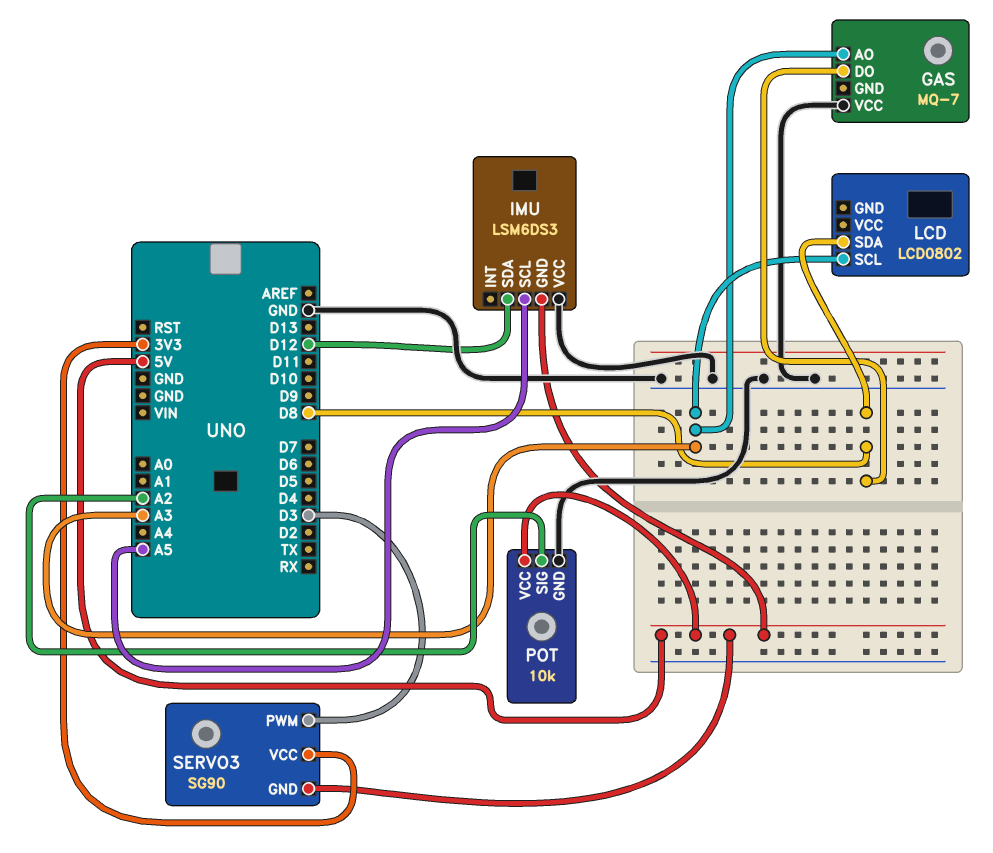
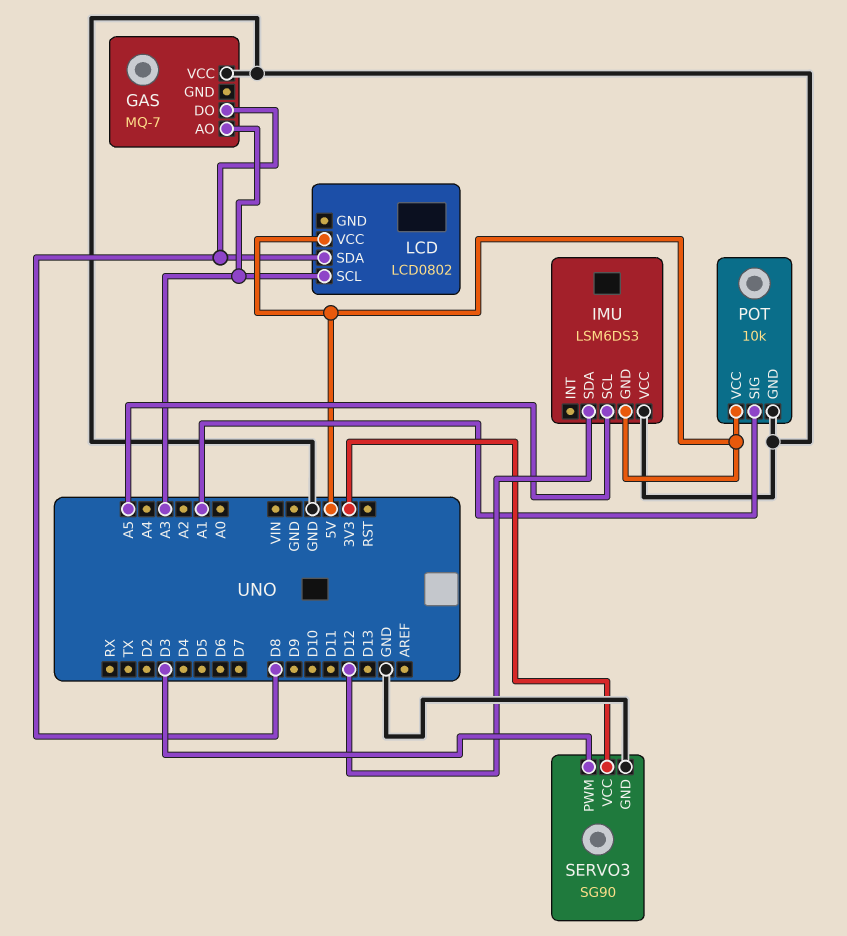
LCD pin VCC: none -> 5V
POT pin SIG: A2 -> A1
SERVO3 pin GND: 5V -> GND

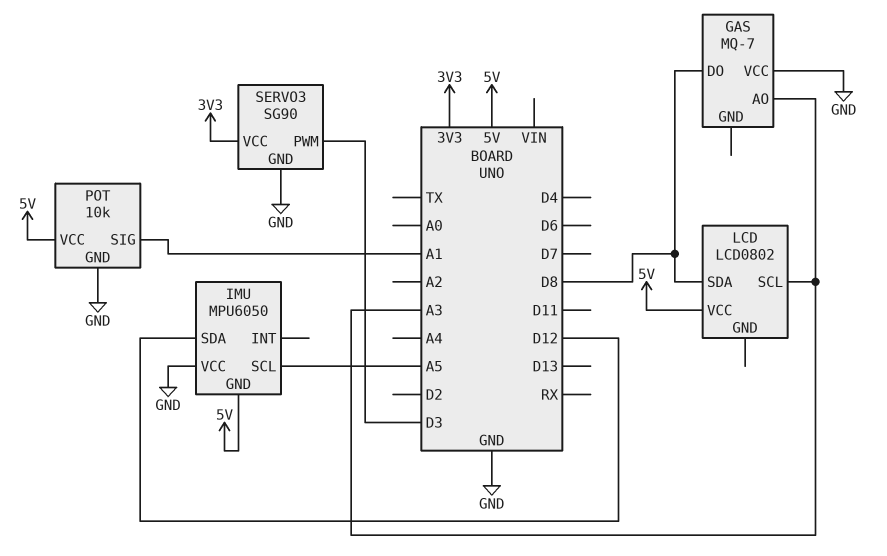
IMU: LSM6DS3 -> MPU6050

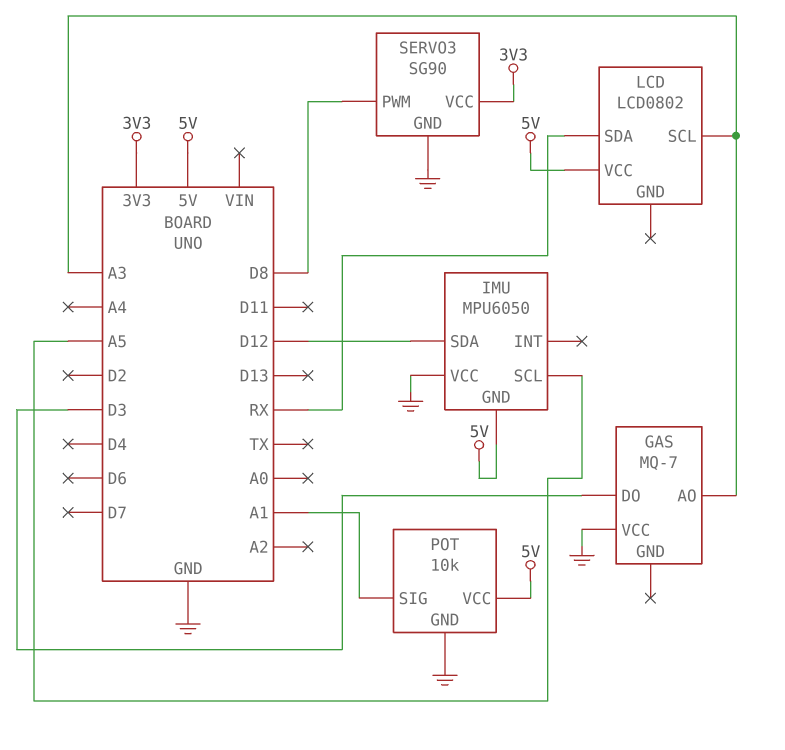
GAS pin DO: D8 -> D3
LCD pin SDA: D8 -> RX
SERVO3 pin PWM: D3 -> D8

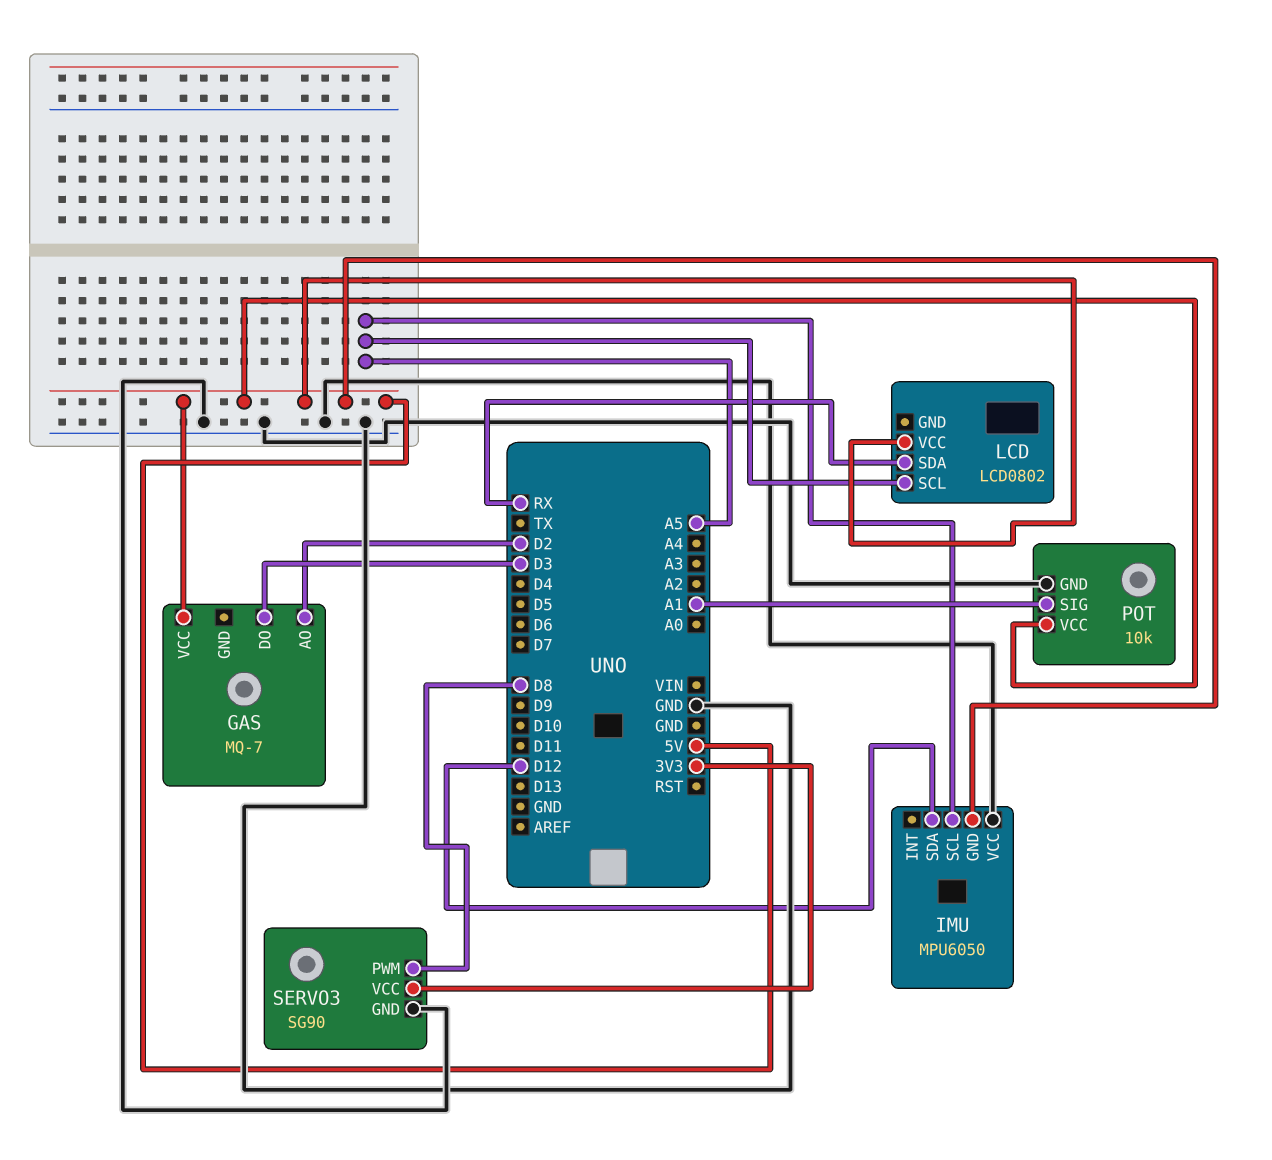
GAS pin AO: A3 -> D2
GAS pin VCC: GND -> 5V
LCD pin SCL: A3 -> A5

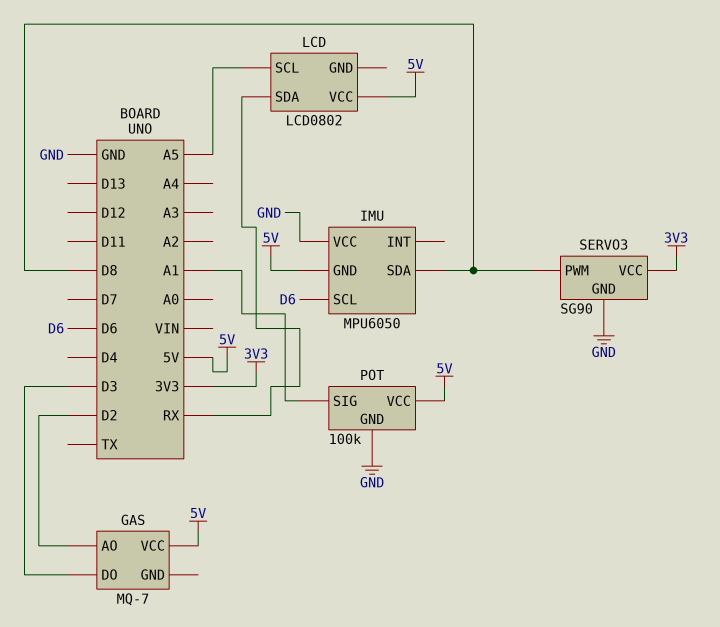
IMU pin SCL: A5 -> D6
IMU pin SDA: D12 -> D8
POT: 10k -> 100k

